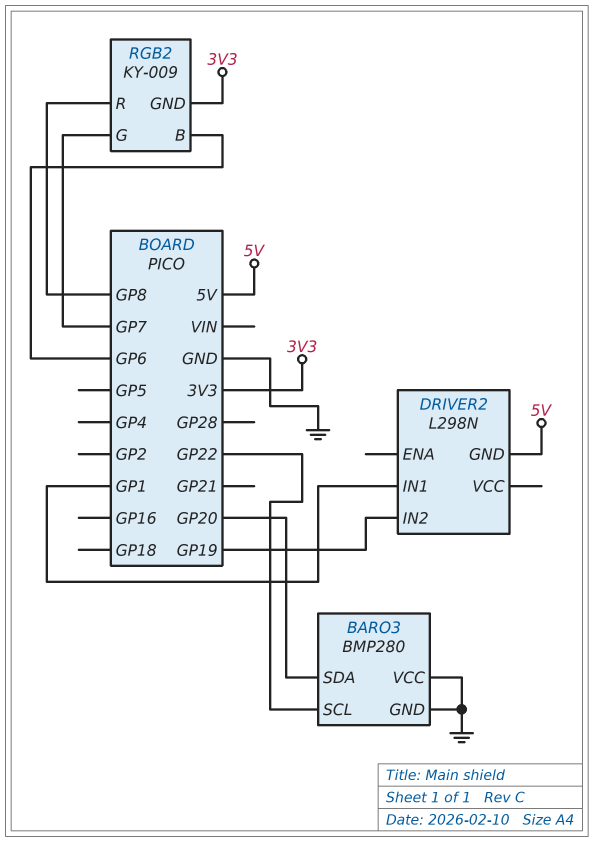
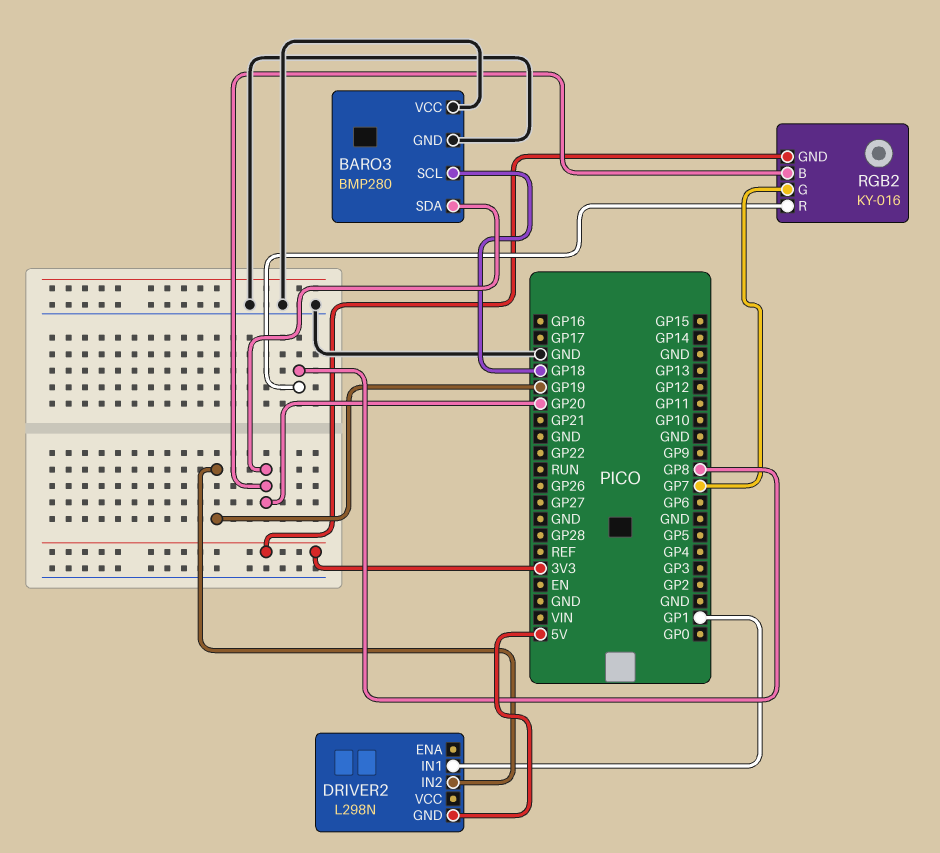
BARO3 pin SCL: GP22 -> GP18
RGB2: KY-009 -> KY-016
RGB2 pin B: GP6 -> GP20

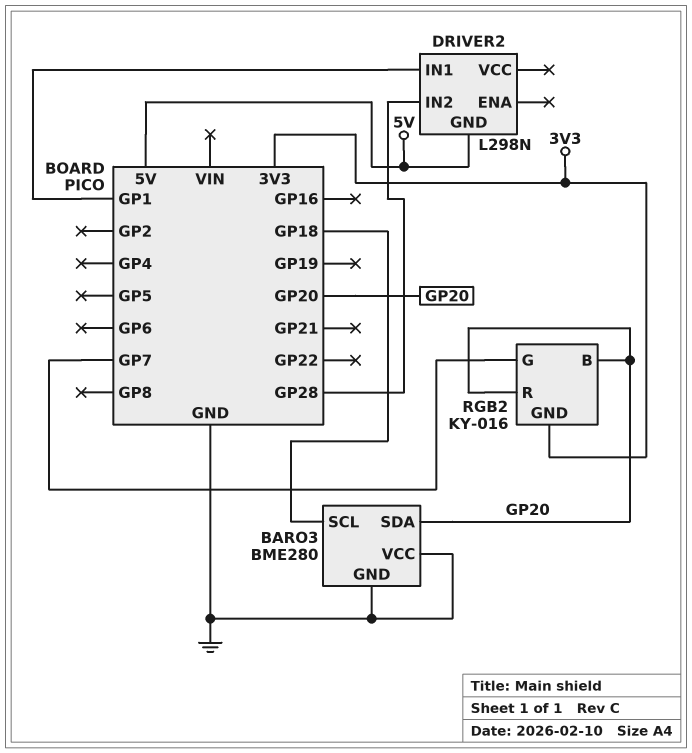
BARO3: BMP280 -> BME280
DRIVER2 pin IN2: GP19 -> GP28
RGB2 pin R: GP8 -> GP20

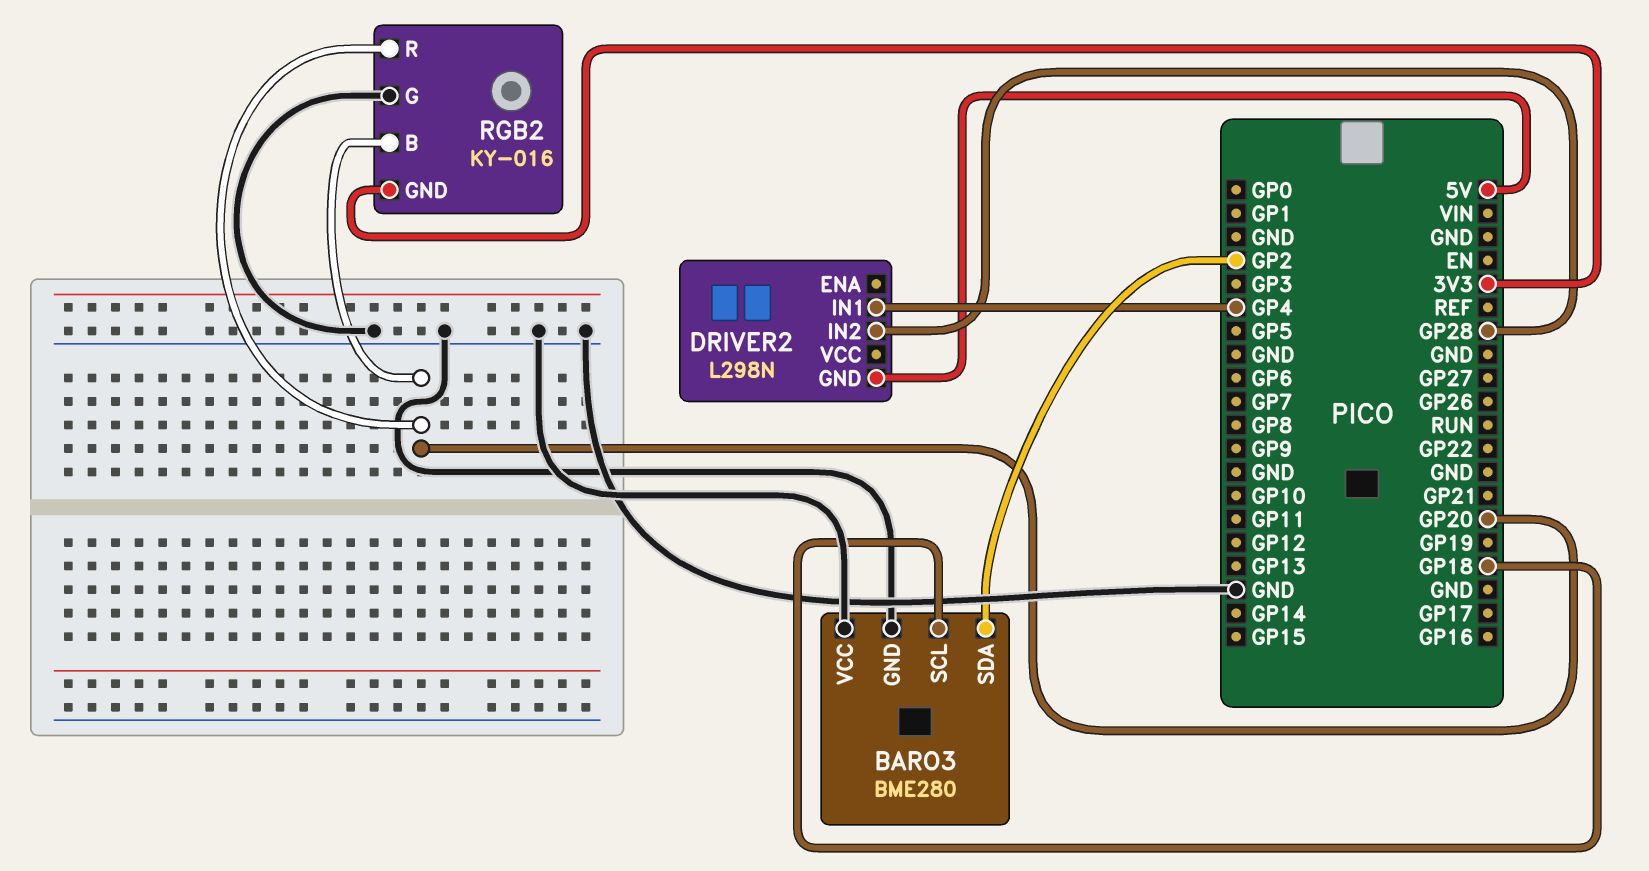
BARO3 pin SDA: GP20 -> GP2
DRIVER2 pin IN1: GP1 -> GP4
RGB2 pin G: GP7 -> GND

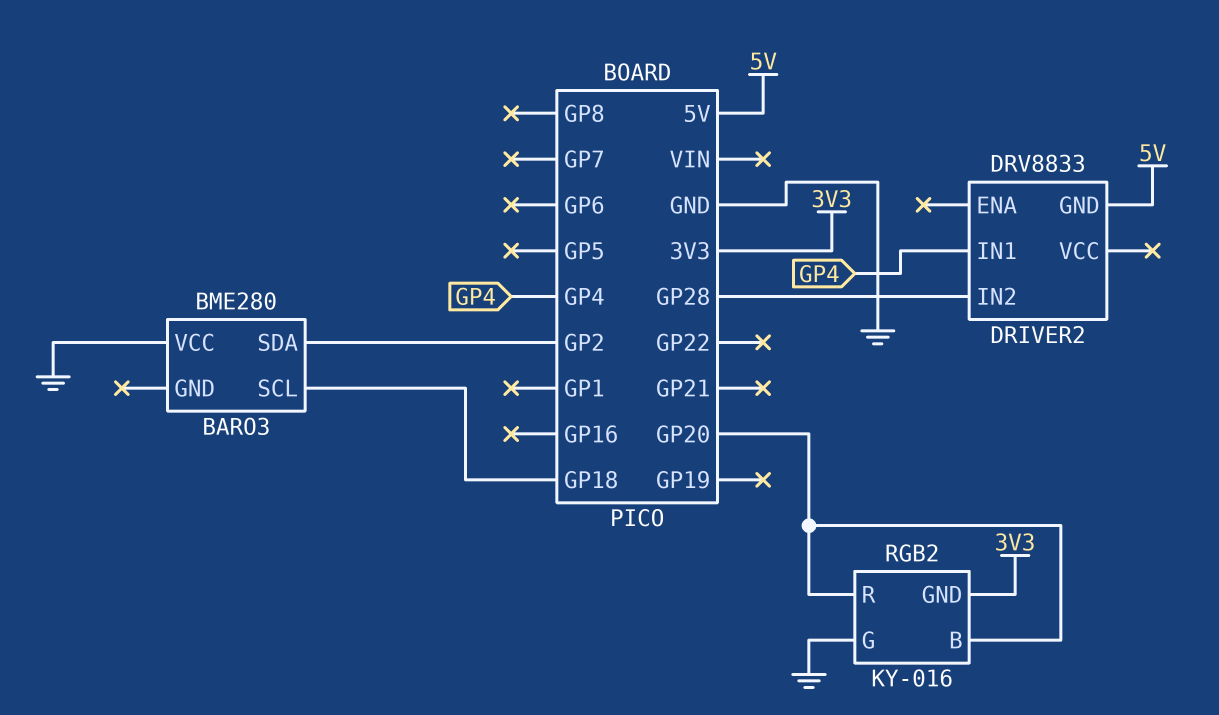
BARO3 pin GND: GND -> none
DRIVER2: L298N -> DRV8833

